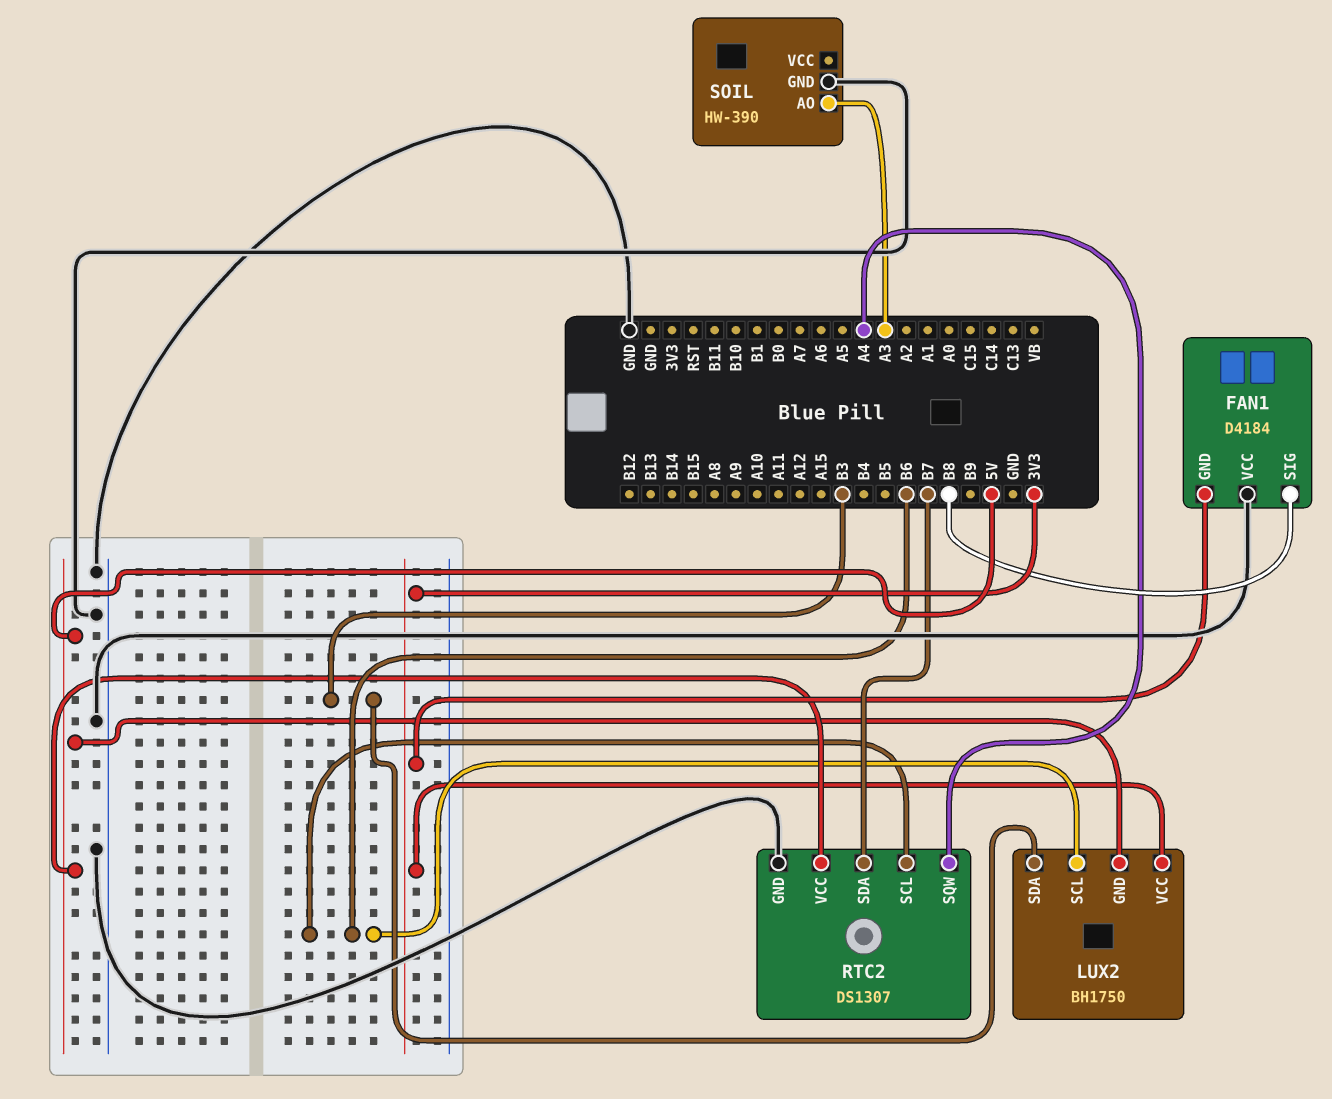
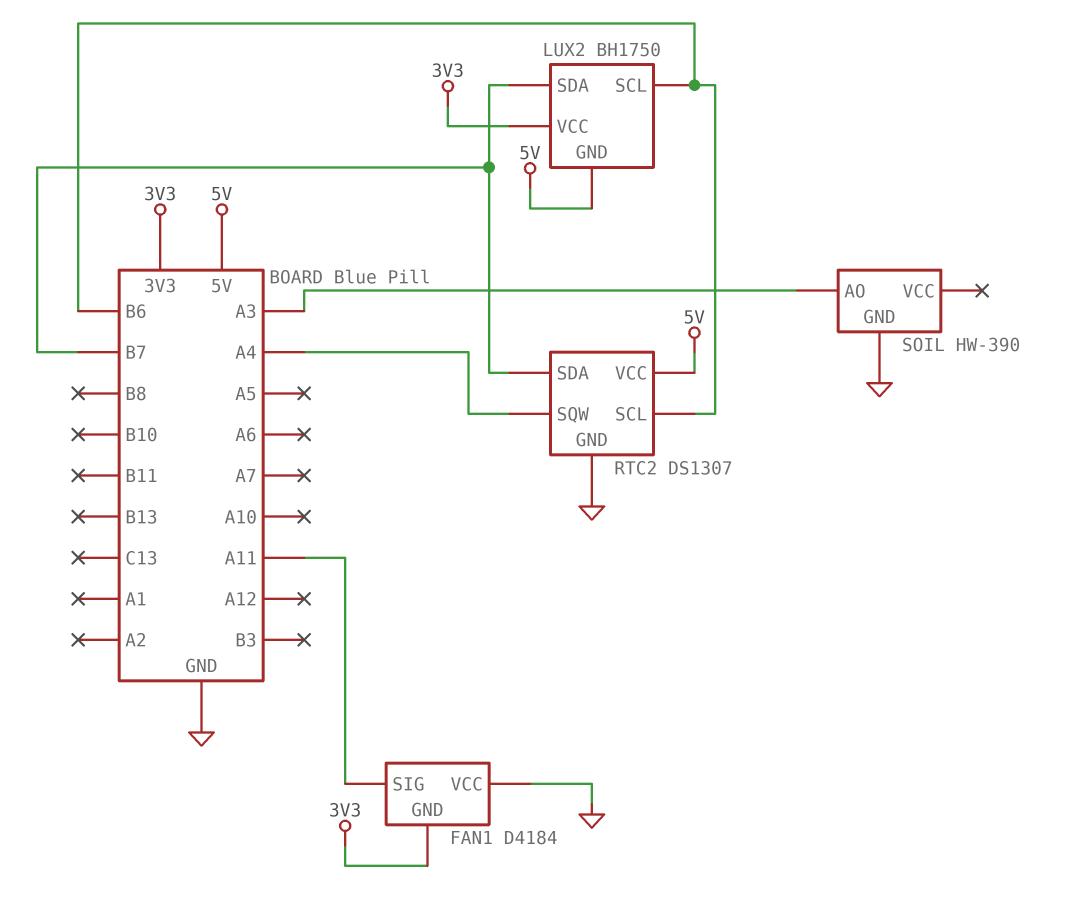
FAN1 pin SIG: B8 -> A11
LUX2 pin SDA: B3 -> B7

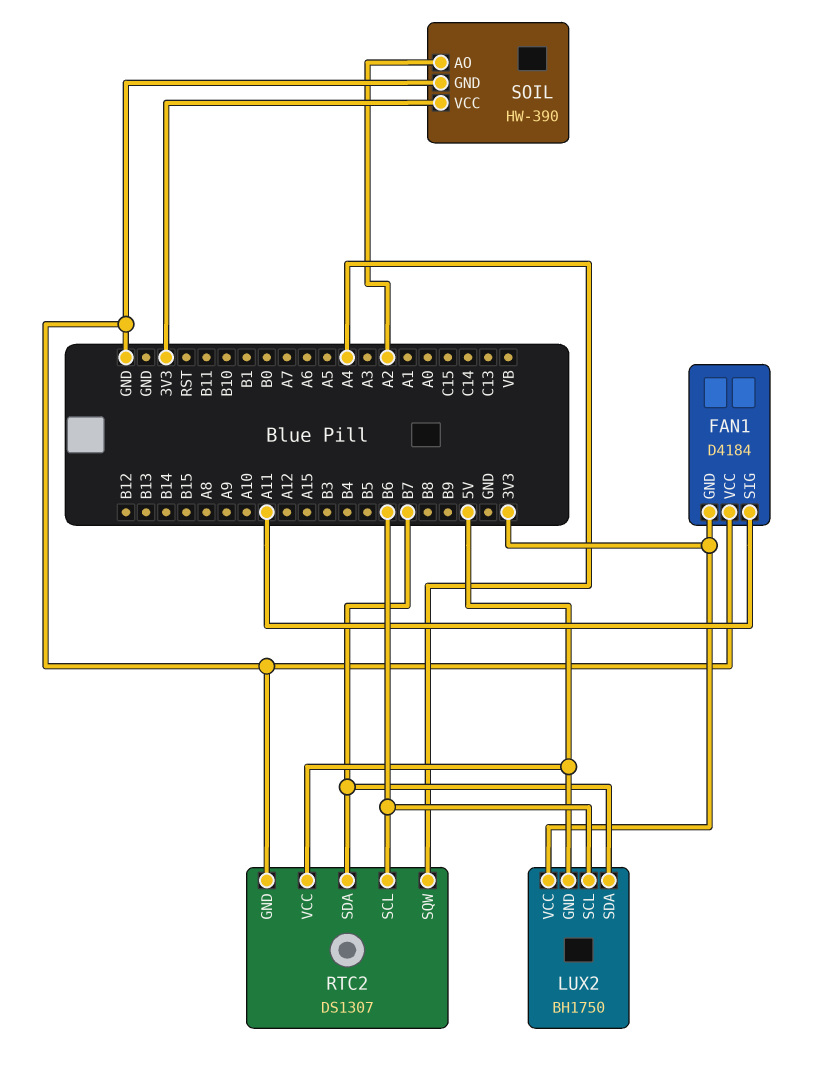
SOIL pin AO: A3 -> A2
SOIL pin VCC: none -> 3V3

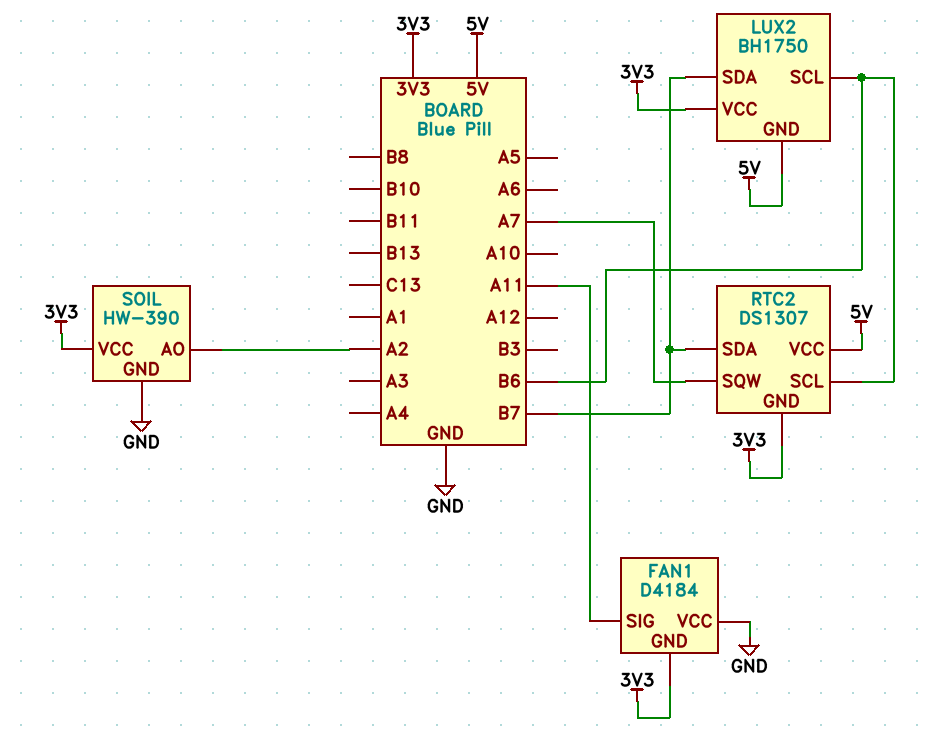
RTC2 pin GND: GND -> 3V3
RTC2 pin SQW: A4 -> A7

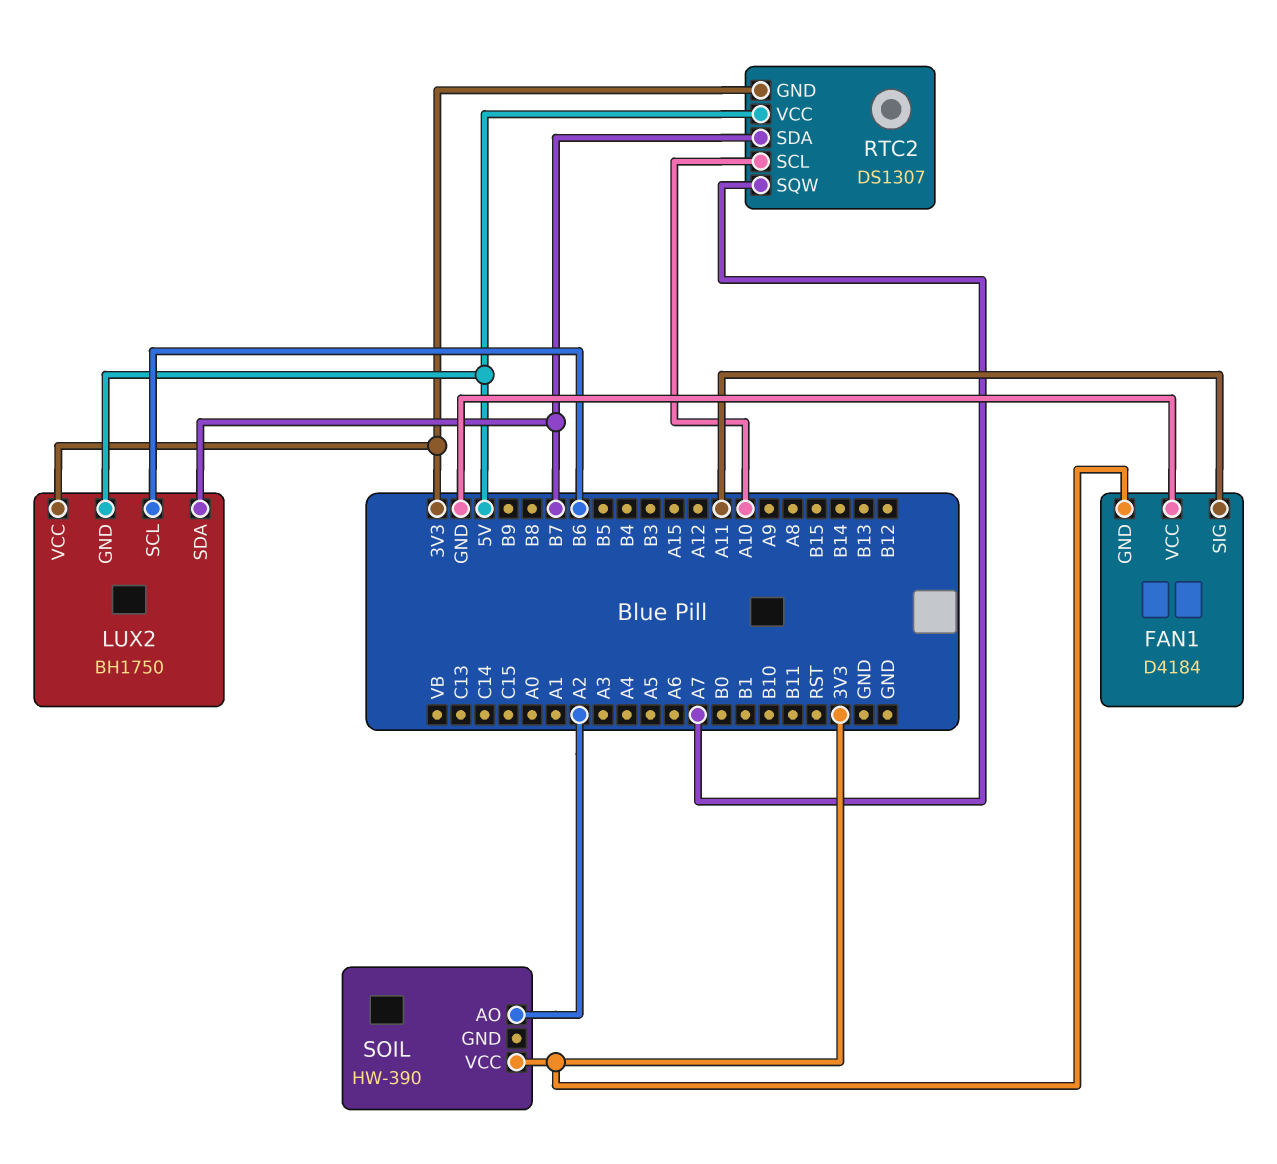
RTC2 pin SCL: B6 -> A10
SOIL pin GND: GND -> none

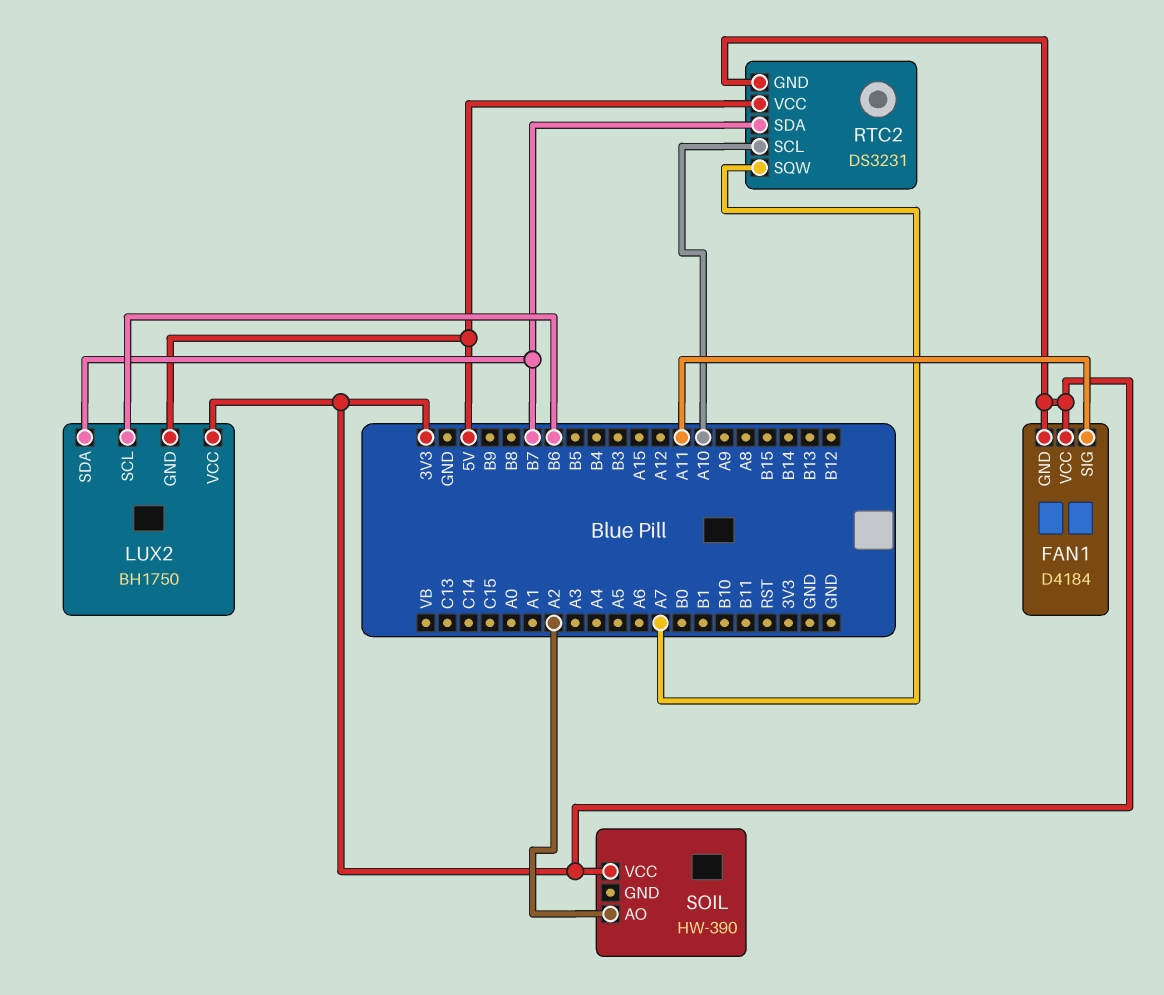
FAN1 pin VCC: GND -> 3V3
RTC2: DS1307 -> DS3231

